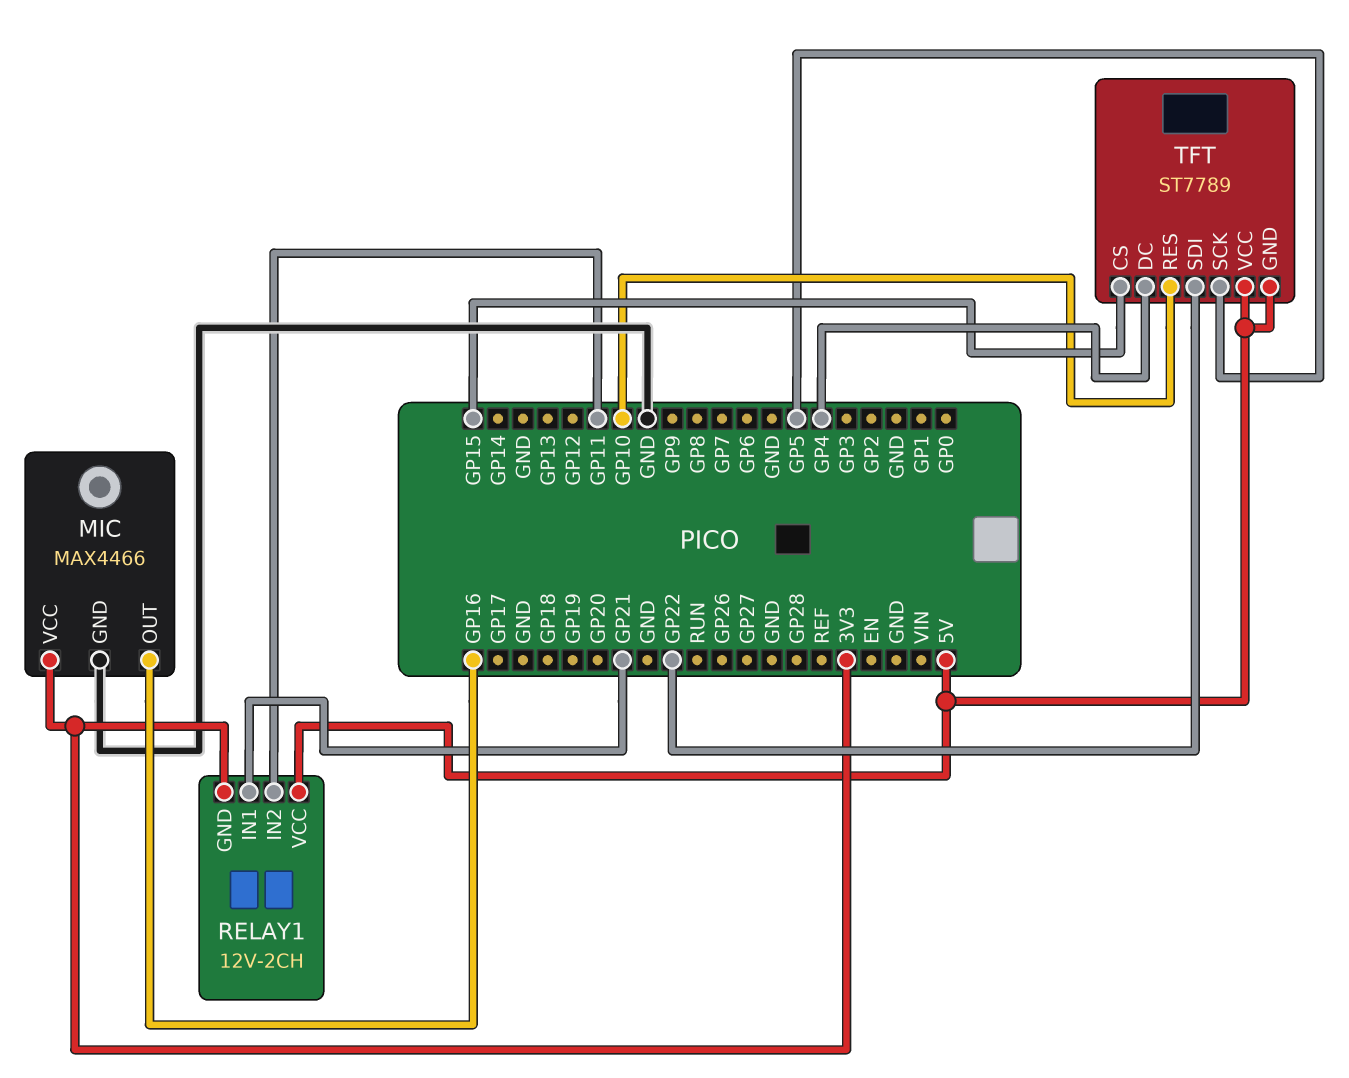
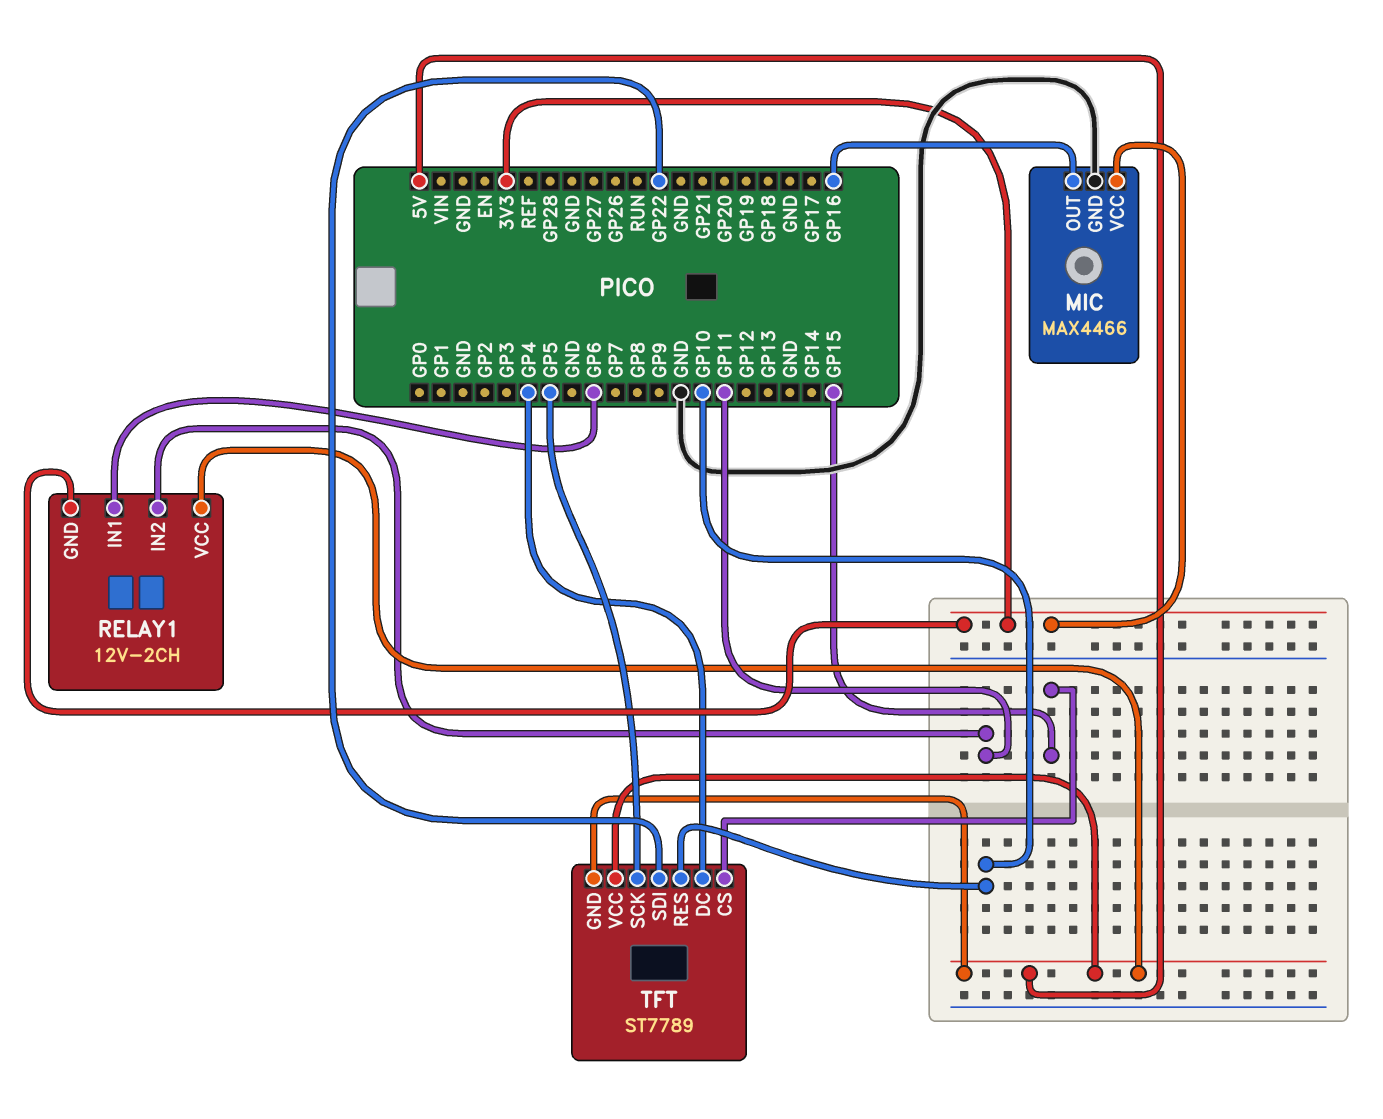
RELAY1 pin IN1: GP21 -> GP6

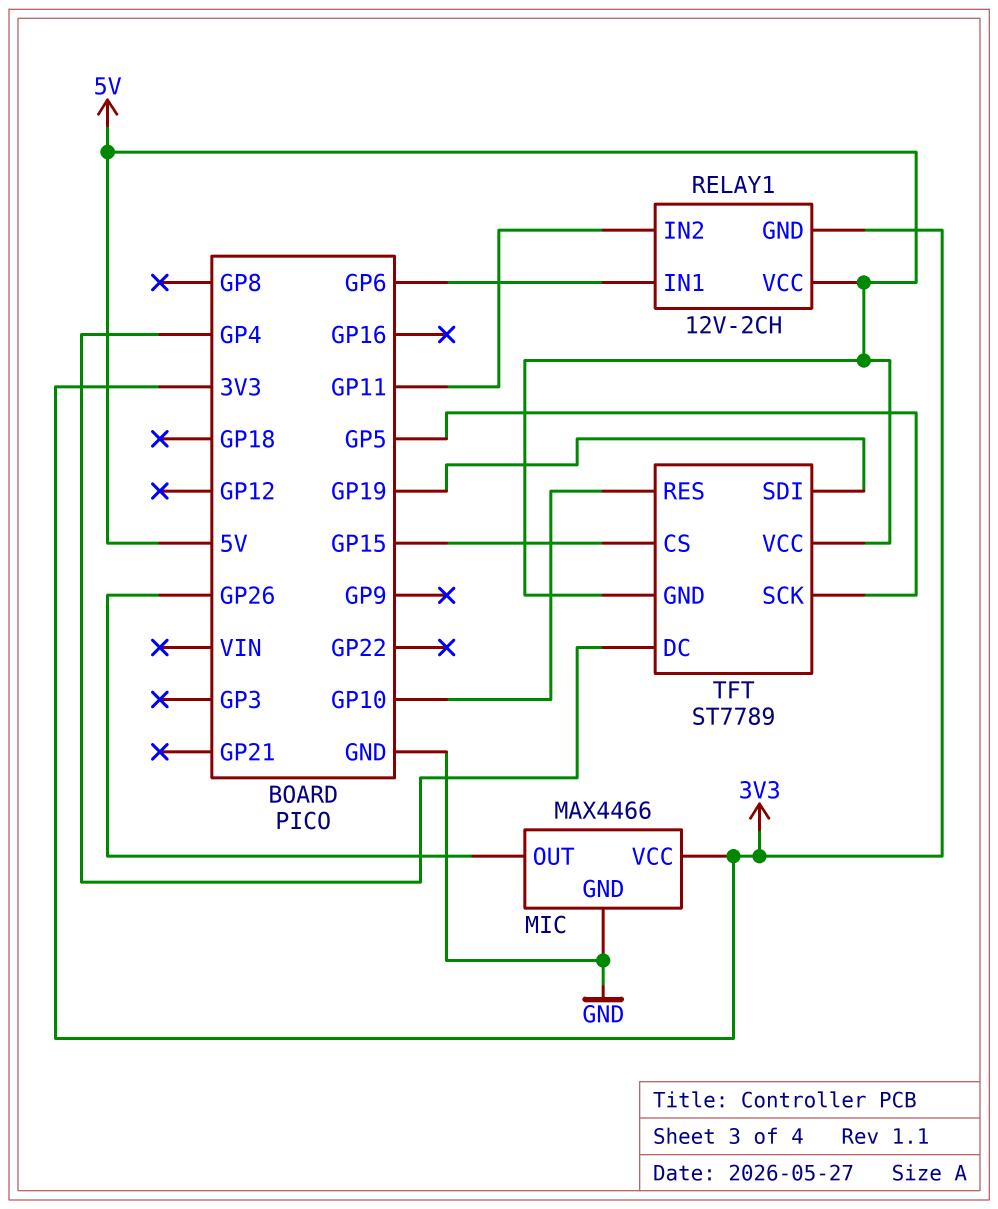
MIC pin OUT: GP16 -> GP26
TFT pin SDI: GP22 -> GP19

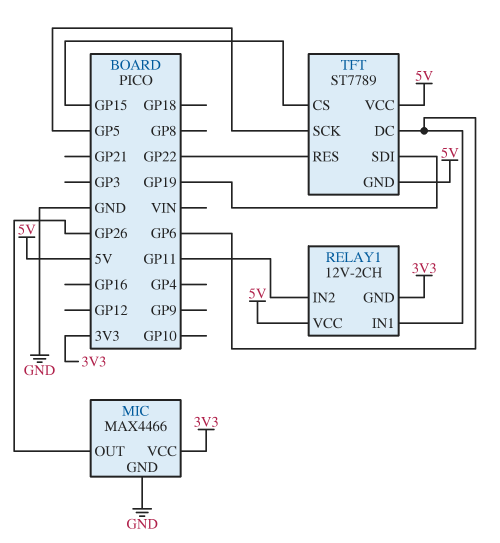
TFT pin DC: GP4 -> GP6
TFT pin RES: GP10 -> GP22

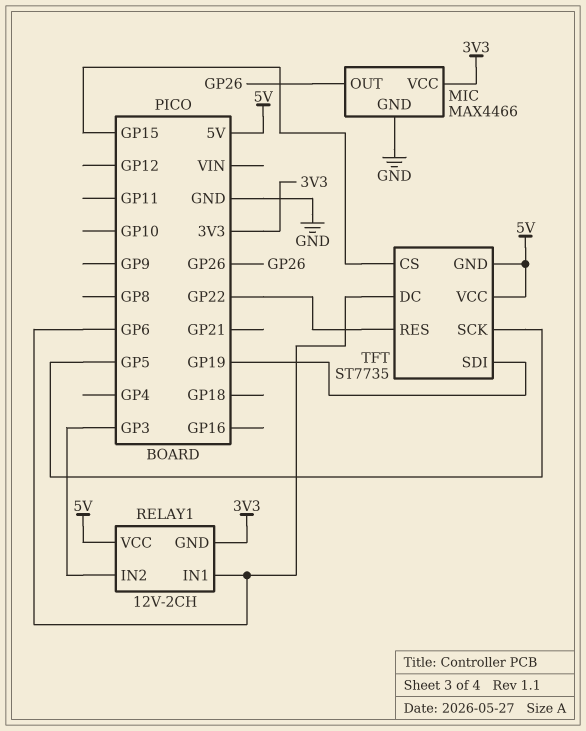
RELAY1 pin IN2: GP11 -> GP3
TFT: ST7789 -> ST7735

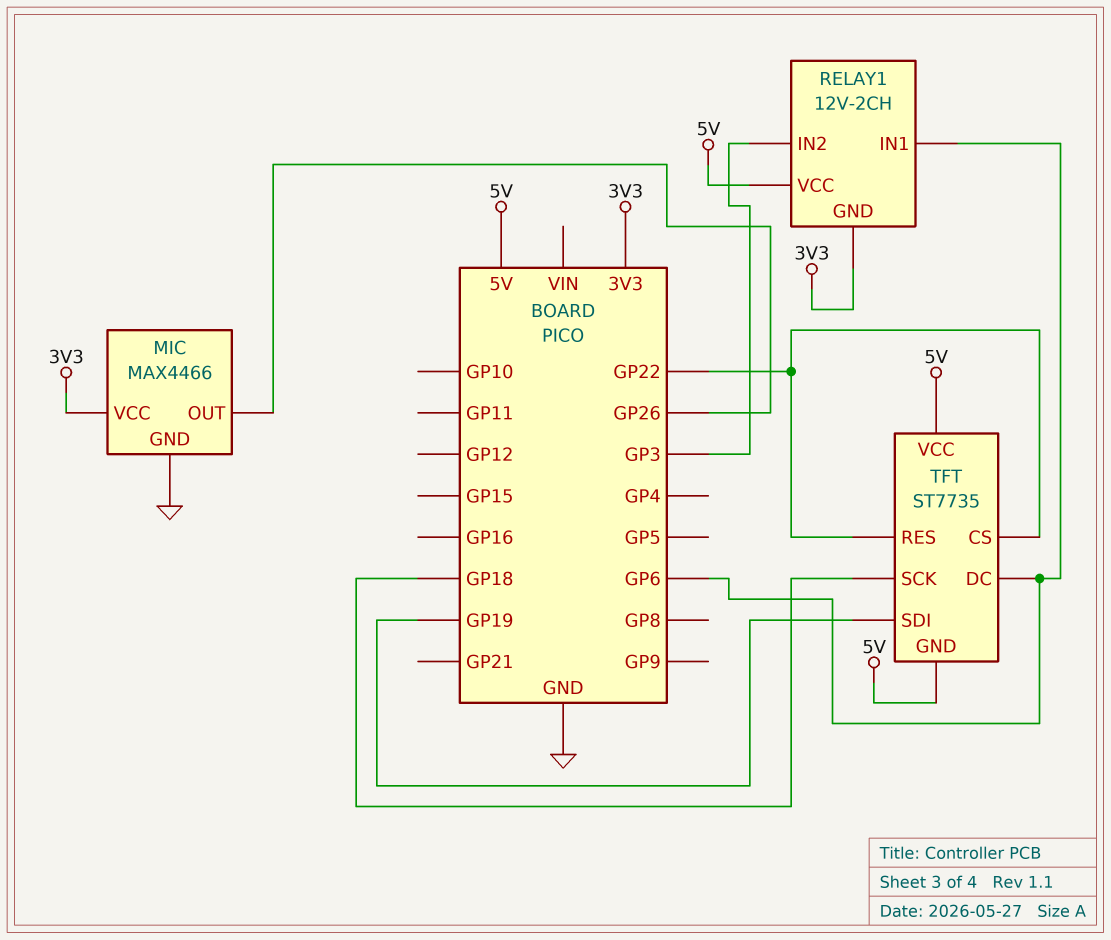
TFT pin CS: GP15 -> GP22
TFT pin SCK: GP5 -> GP18

